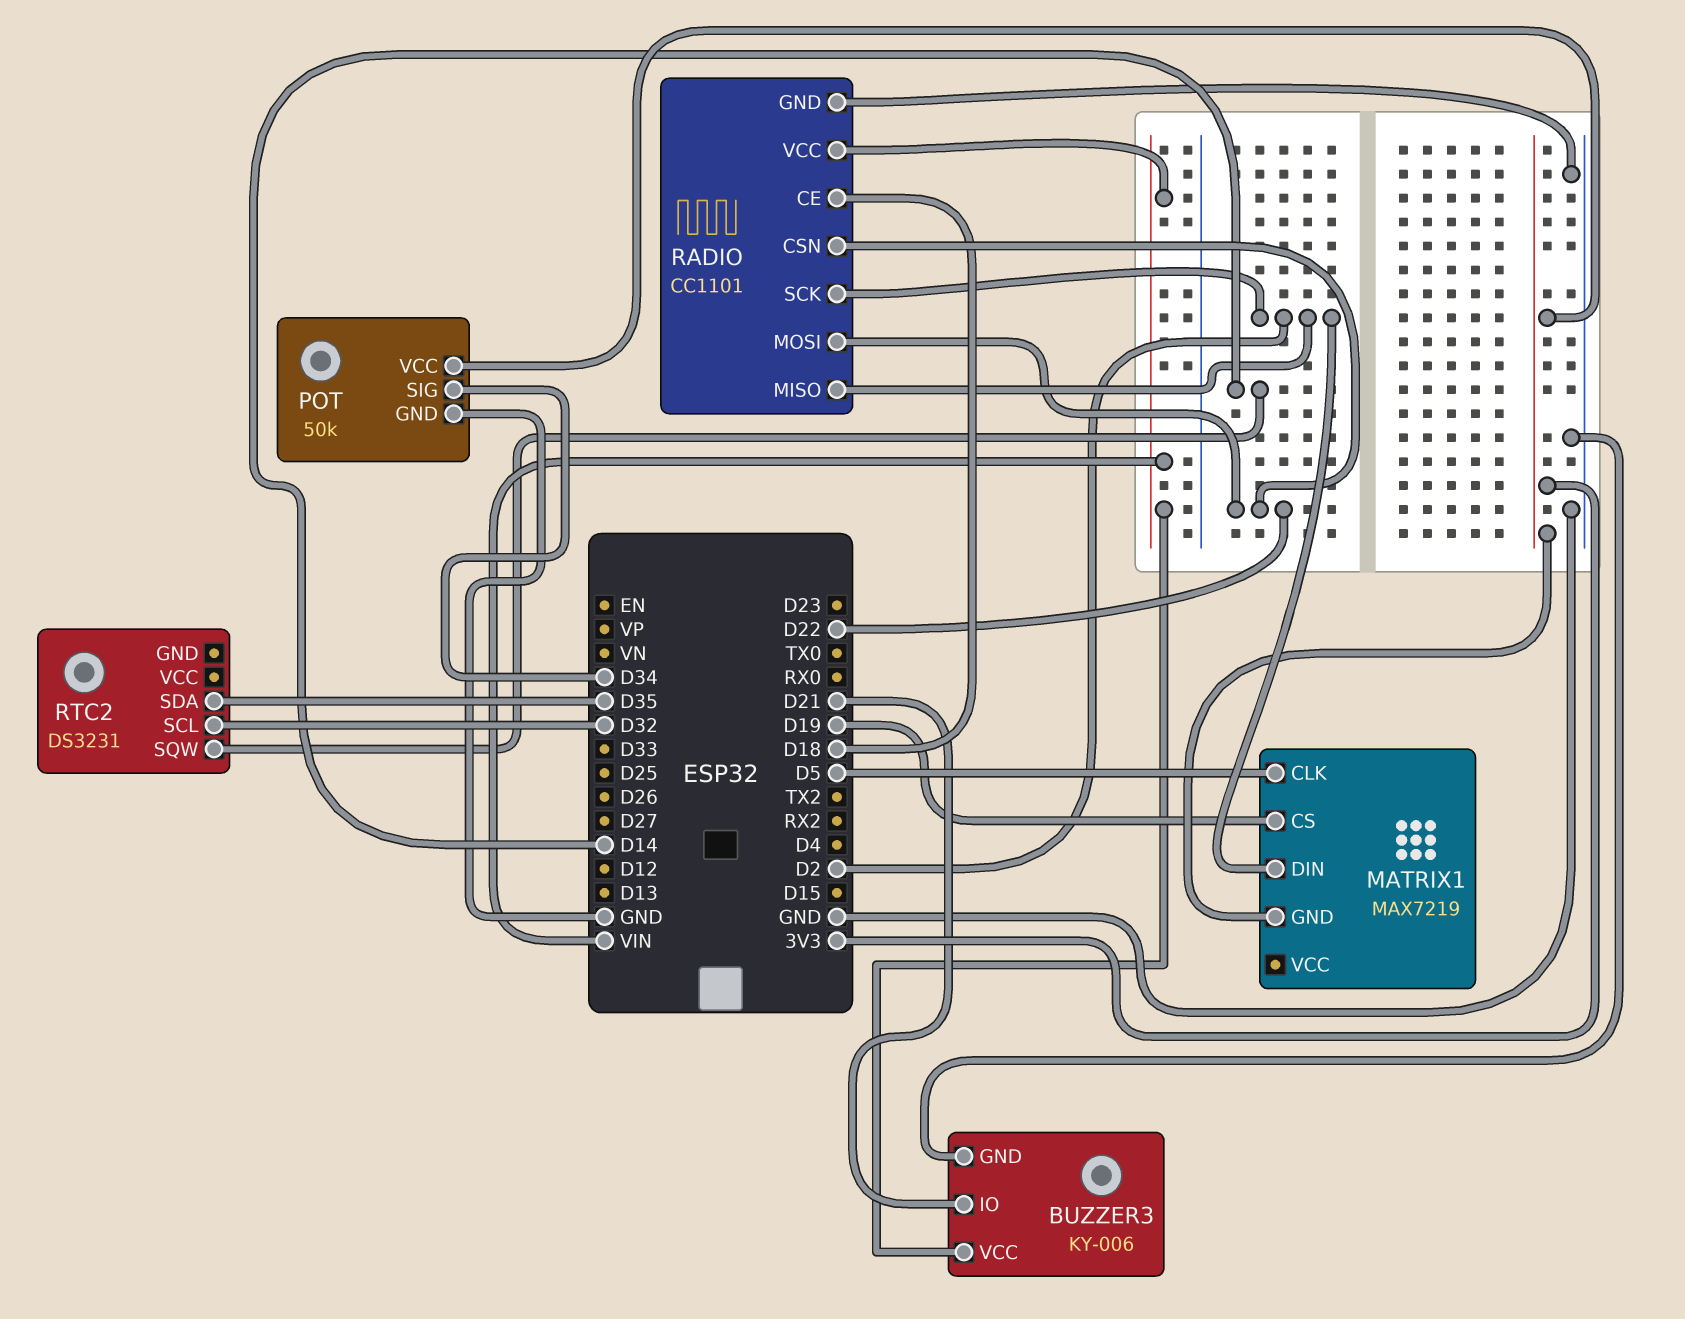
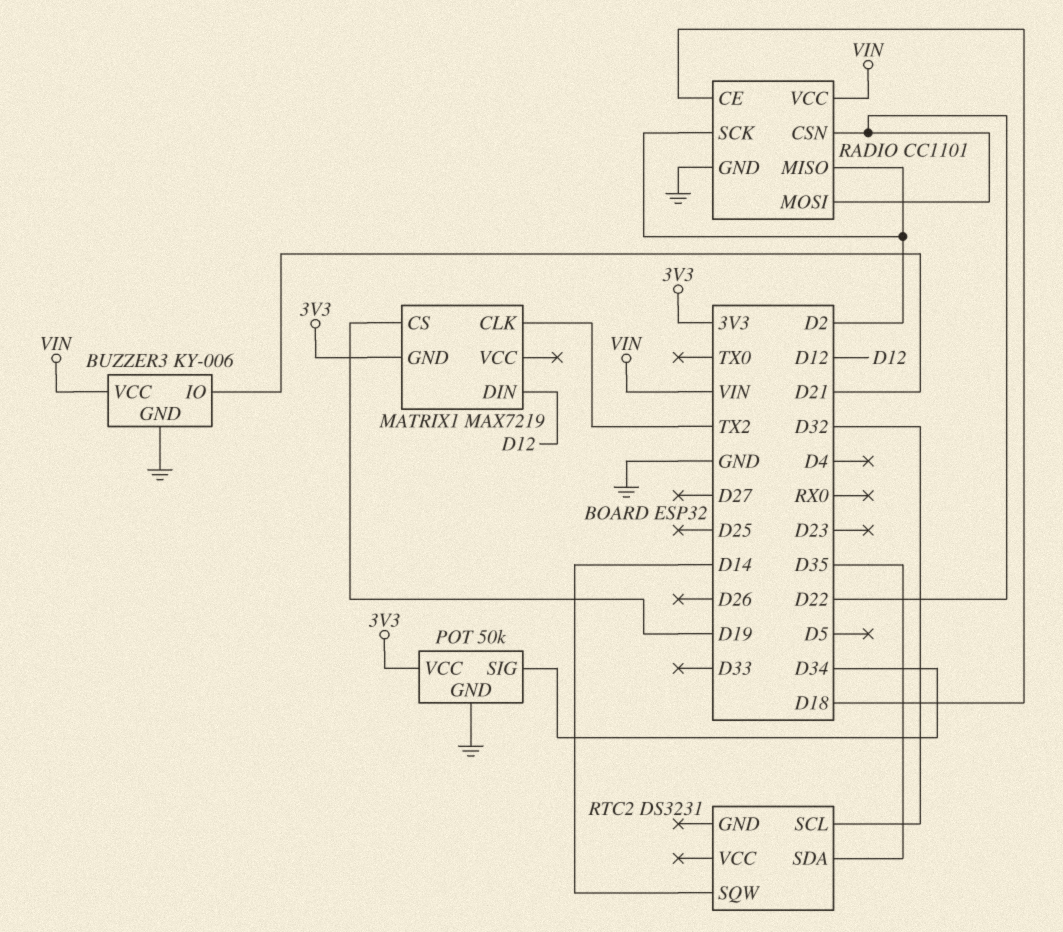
MATRIX1 pin CLK: D5 -> TX2
MATRIX1 pin DIN: D2 -> D12

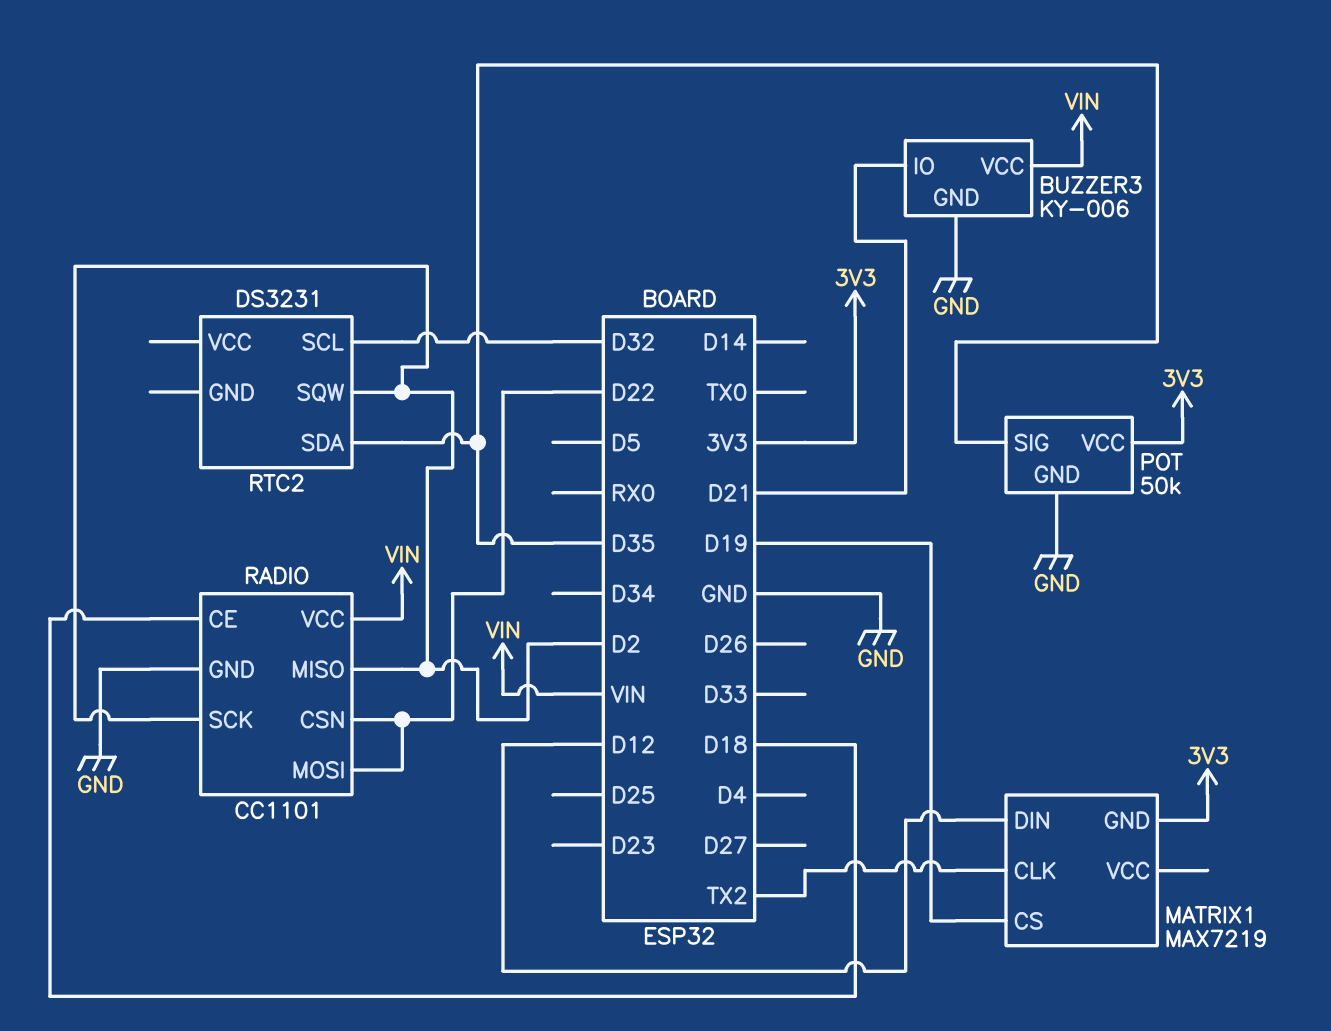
POT pin SIG: D34 -> D35
RTC2 pin SQW: D14 -> D2

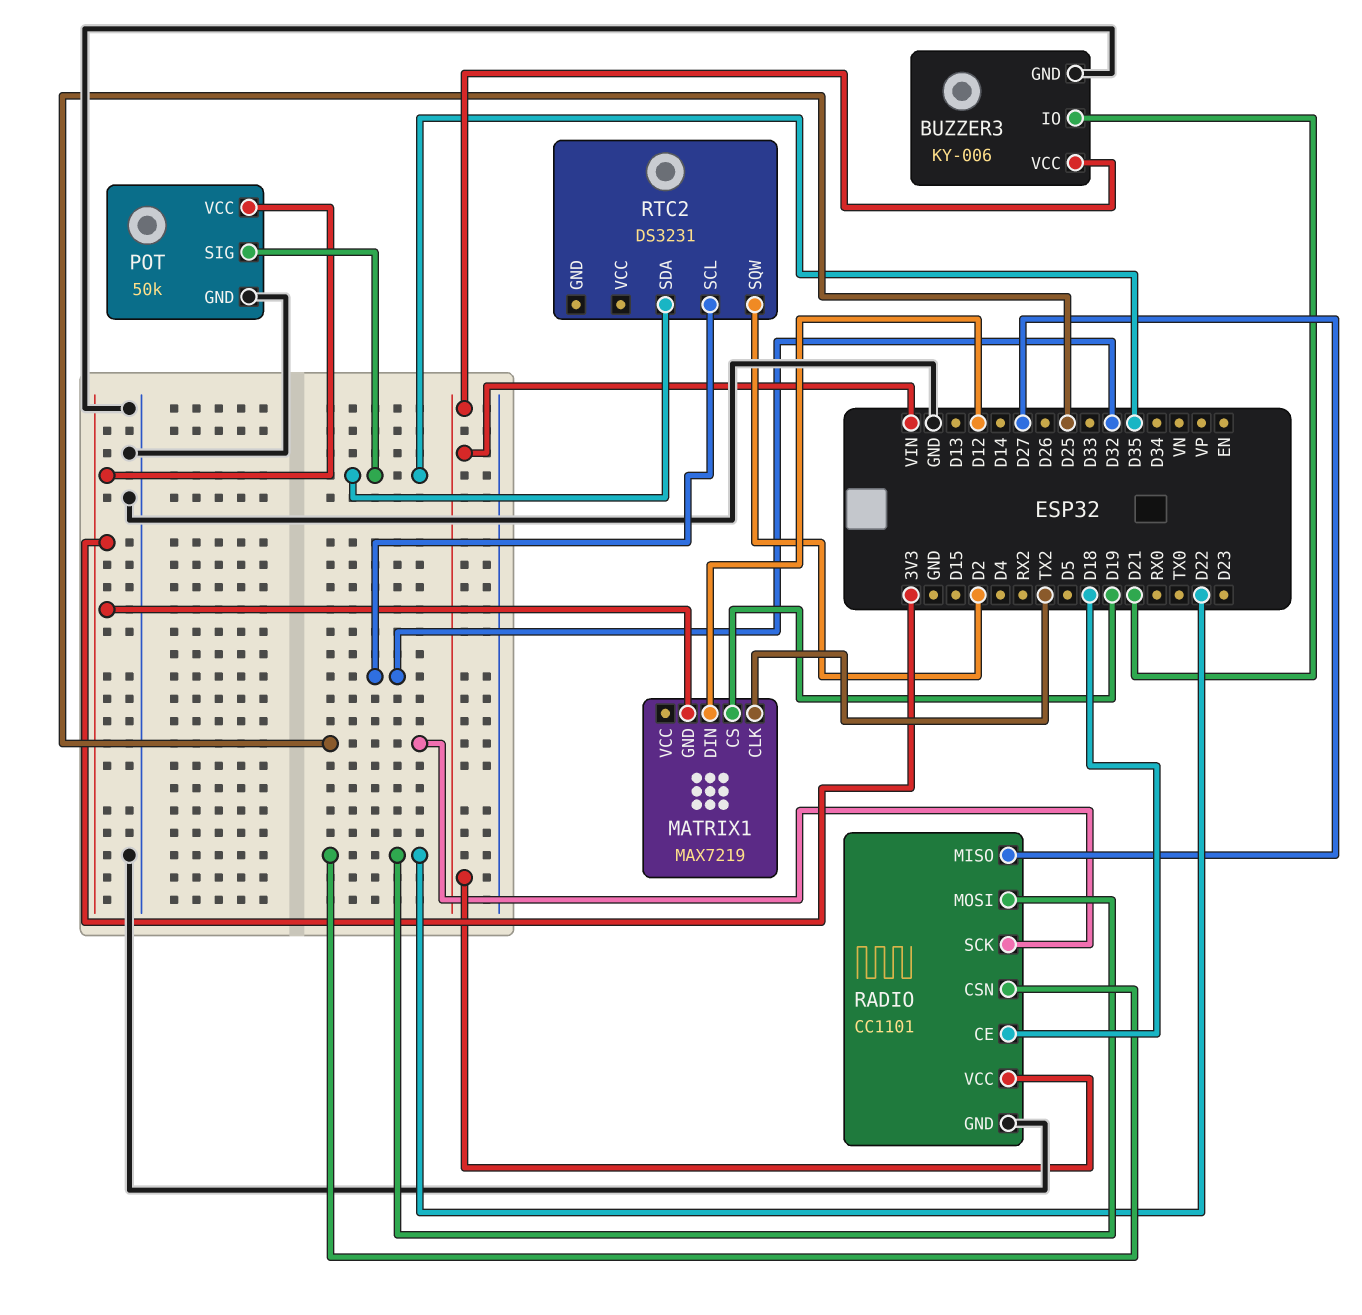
RADIO pin MISO: D2 -> D27
RADIO pin SCK: D2 -> D25

